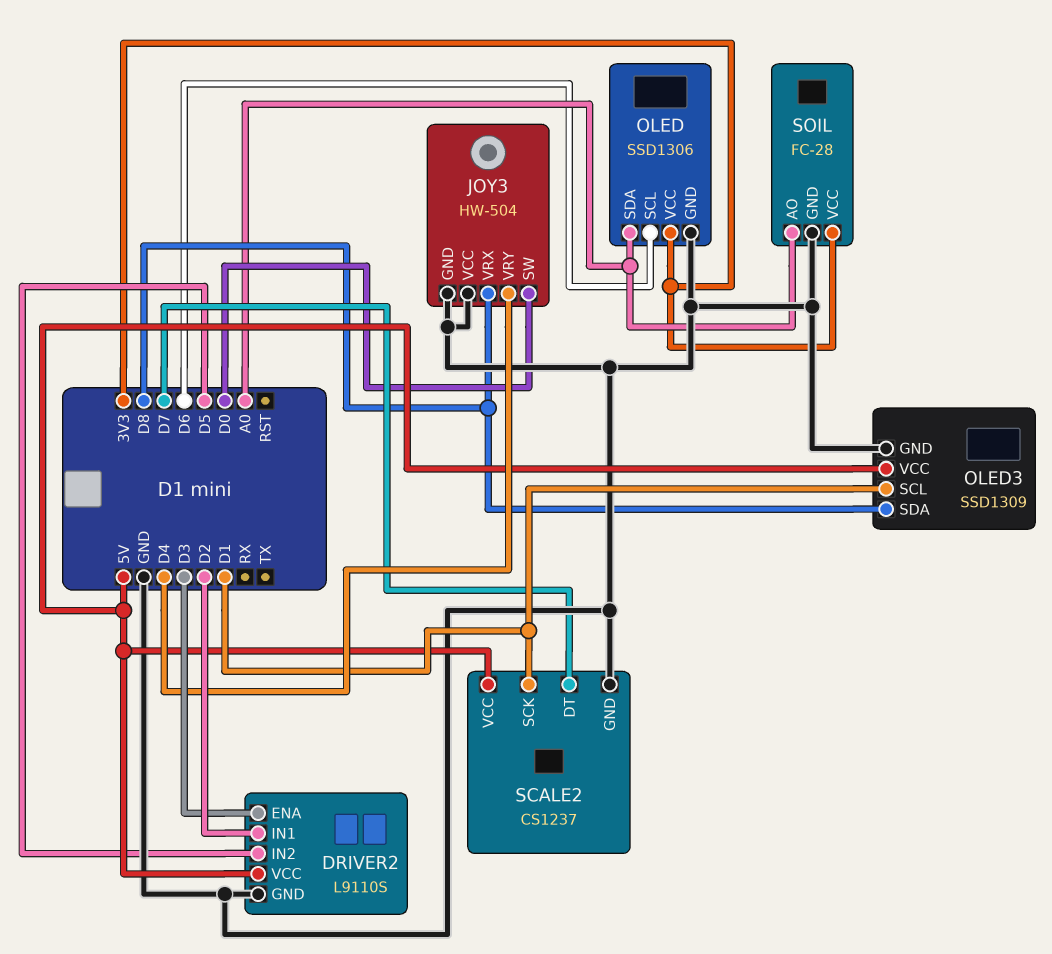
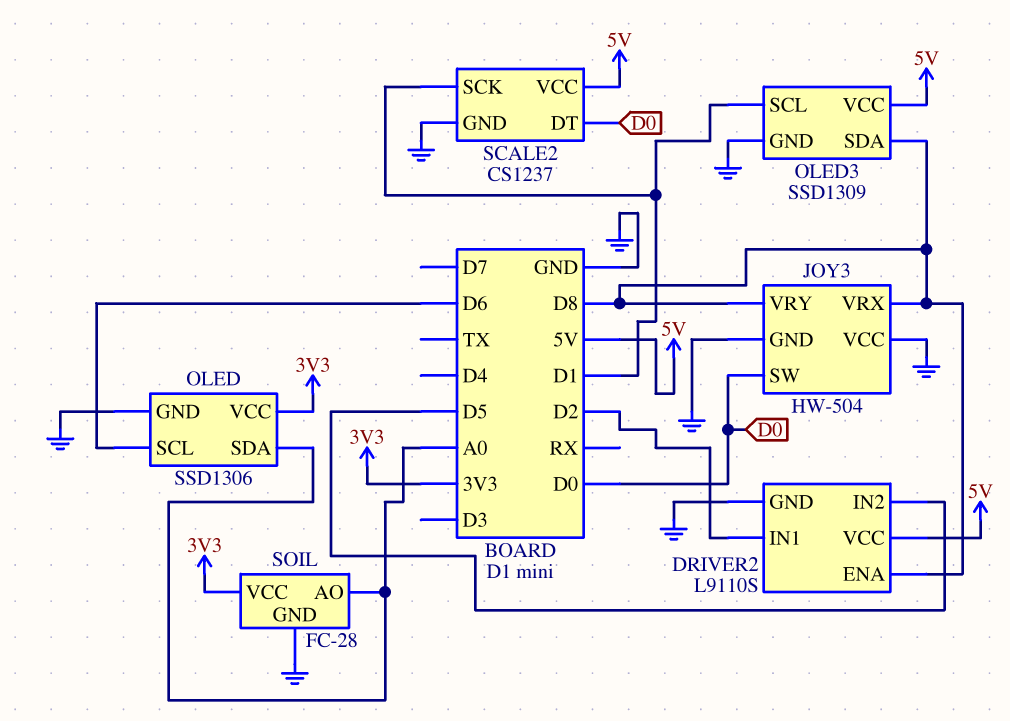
DRIVER2 pin ENA: D3 -> D8
JOY3 pin VRY: D4 -> D8
SCALE2 pin DT: D7 -> D0

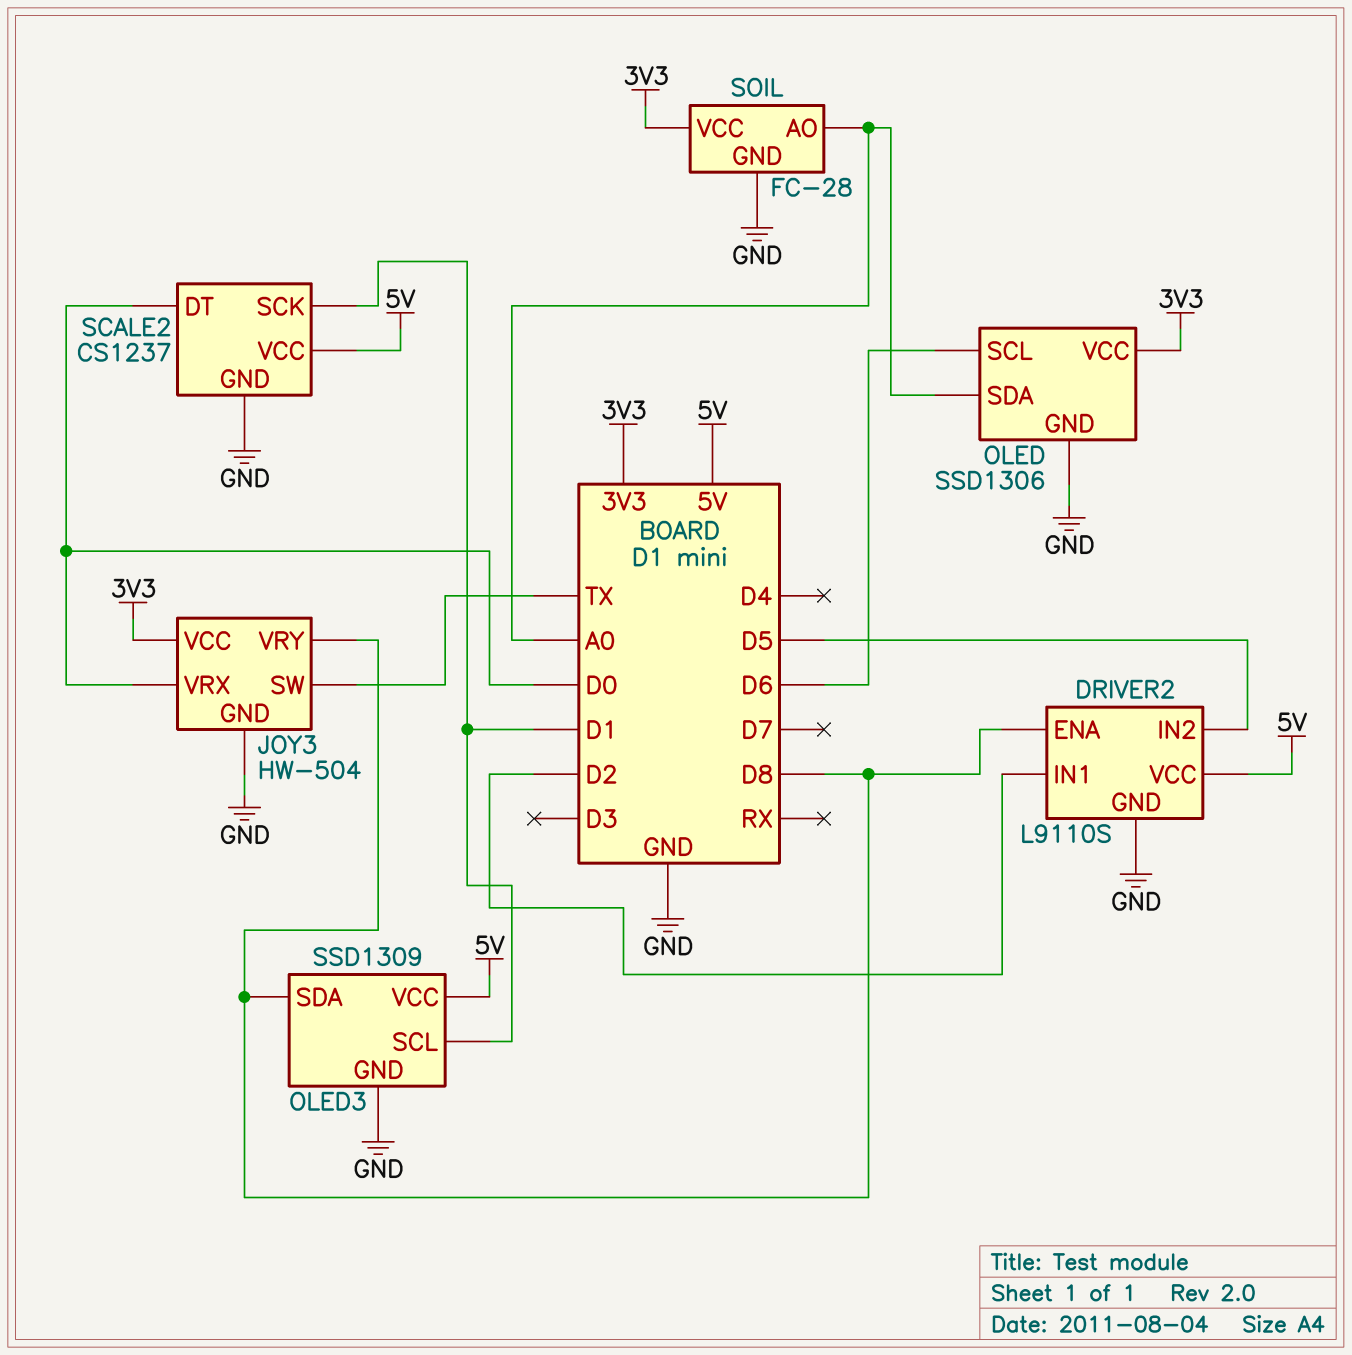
JOY3 pin SW: D0 -> TX
JOY3 pin VCC: GND -> 3V3
JOY3 pin VRX: D8 -> D0

